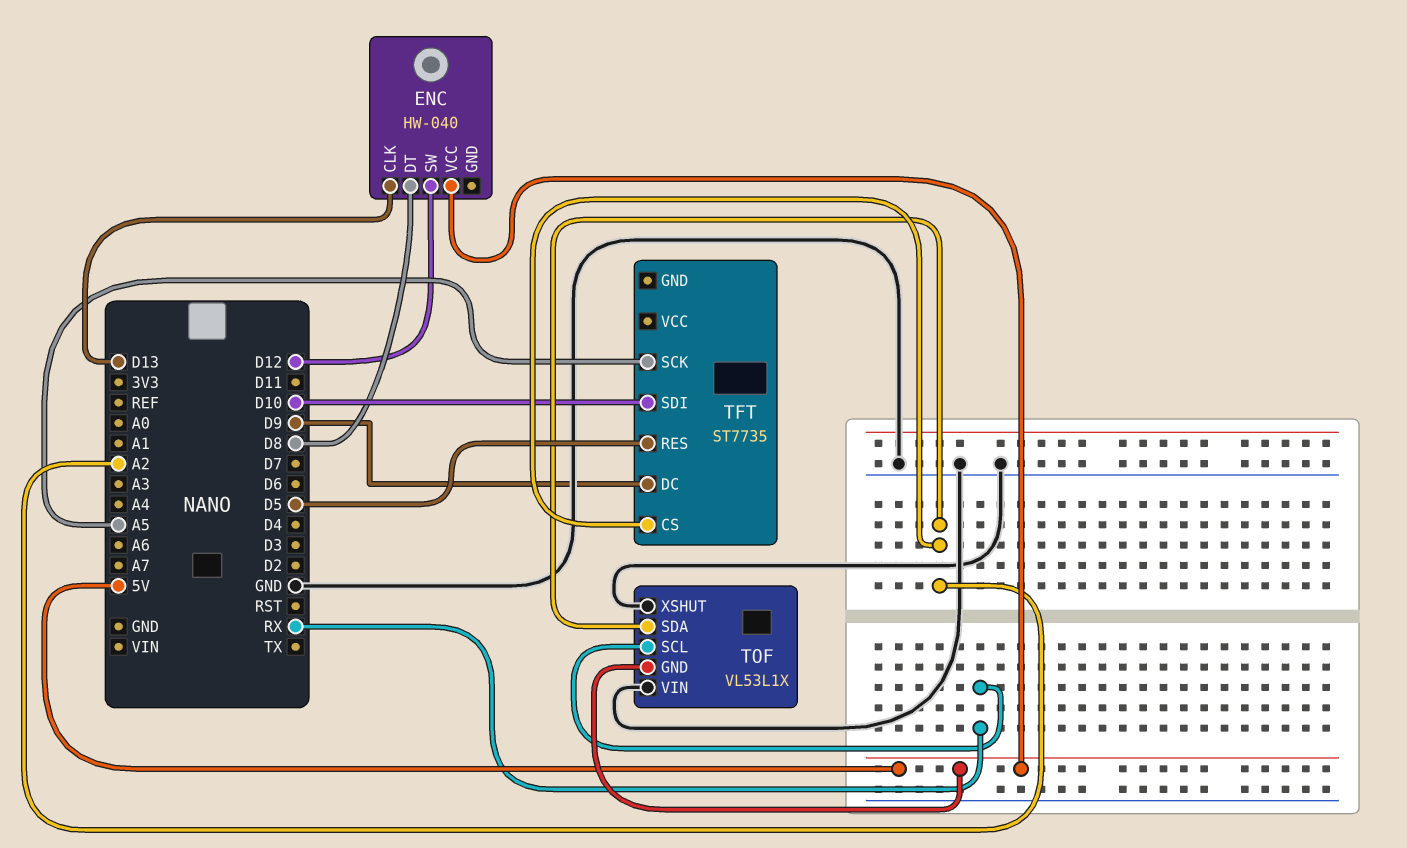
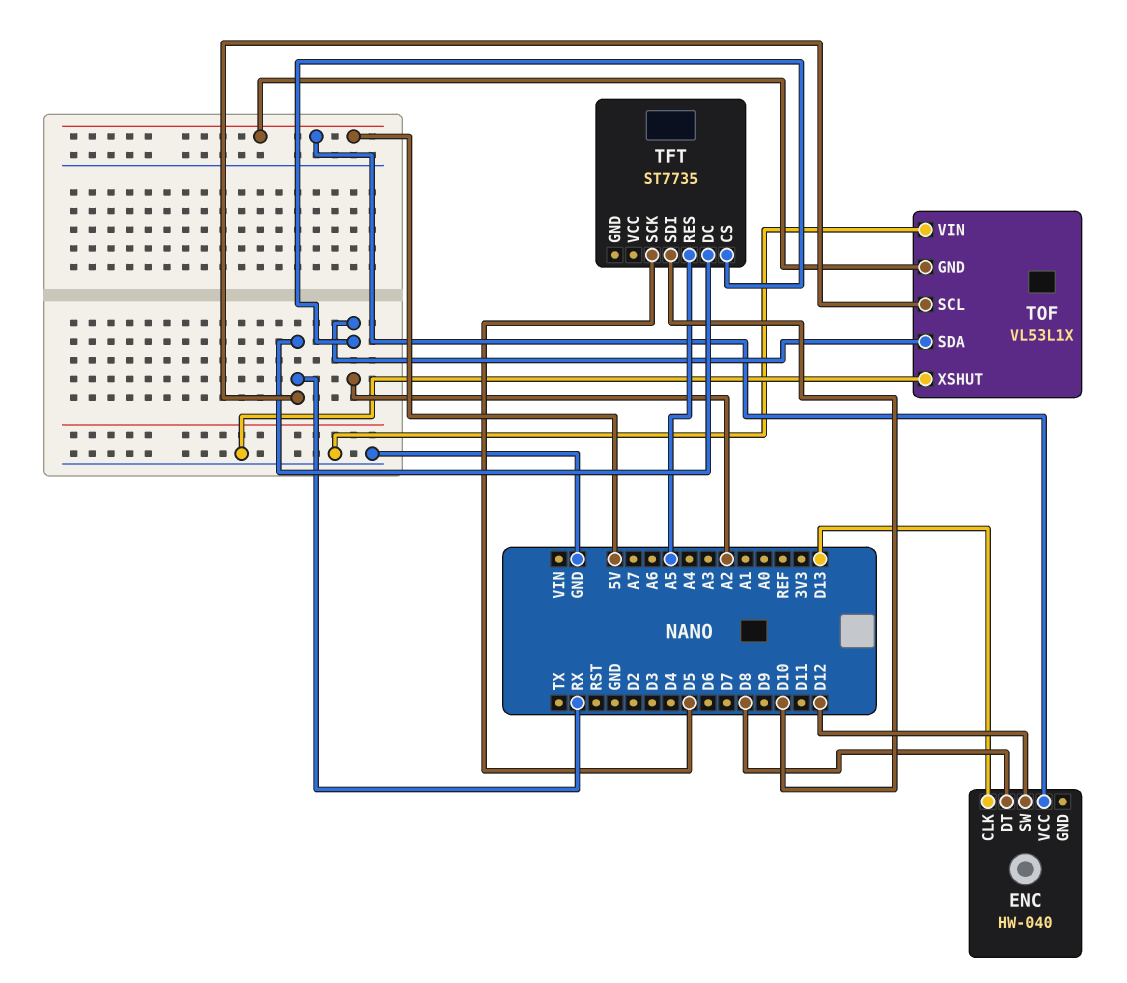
TFT pin DC: D9 -> RX
TFT pin RES: D5 -> A5
TFT pin SCK: A5 -> D5

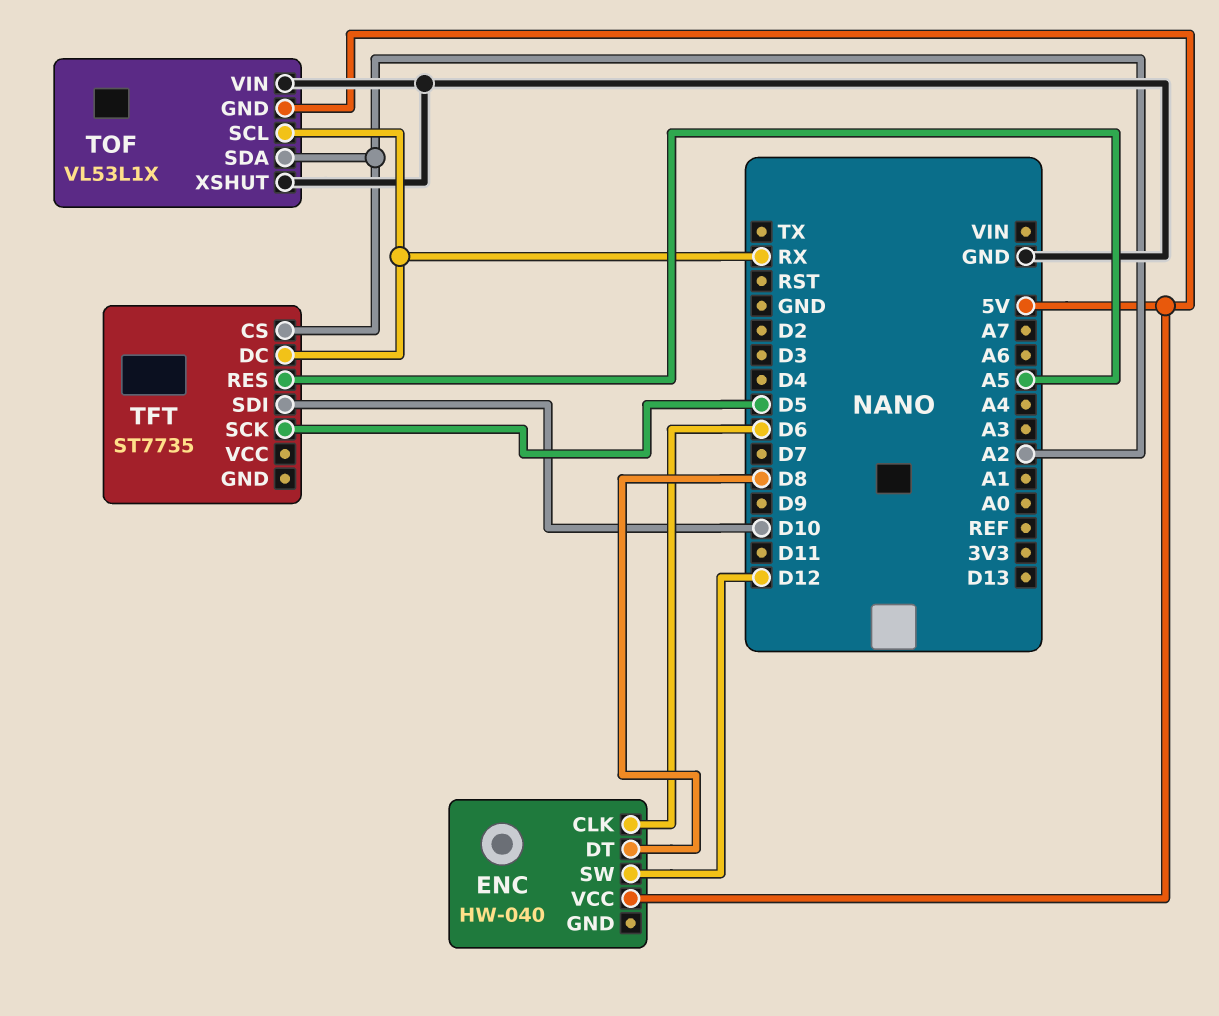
ENC pin CLK: D13 -> D6

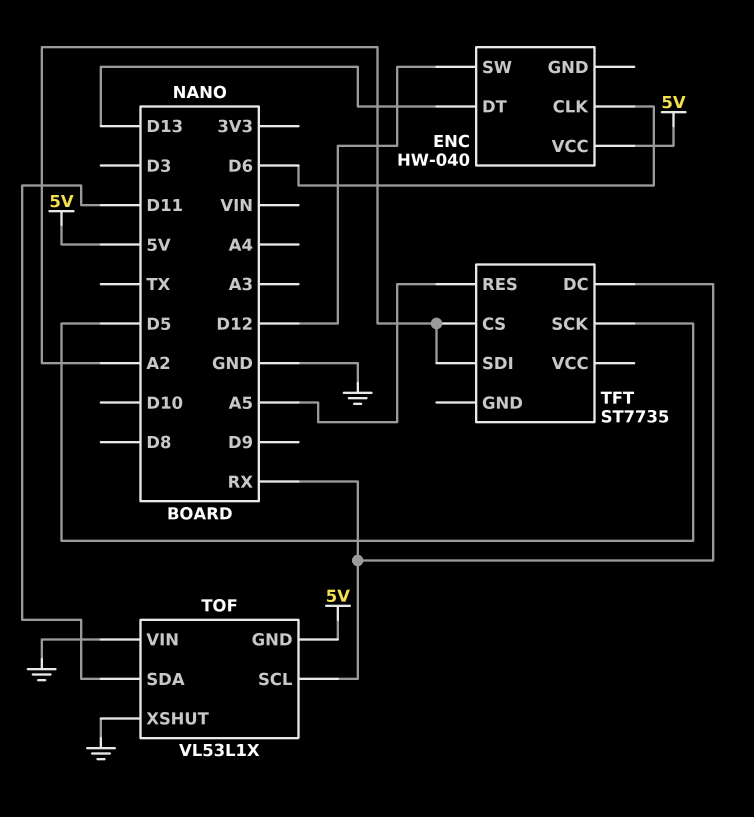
ENC pin DT: D8 -> D13
TFT pin SDI: D10 -> A2
TOF pin SDA: A2 -> D11

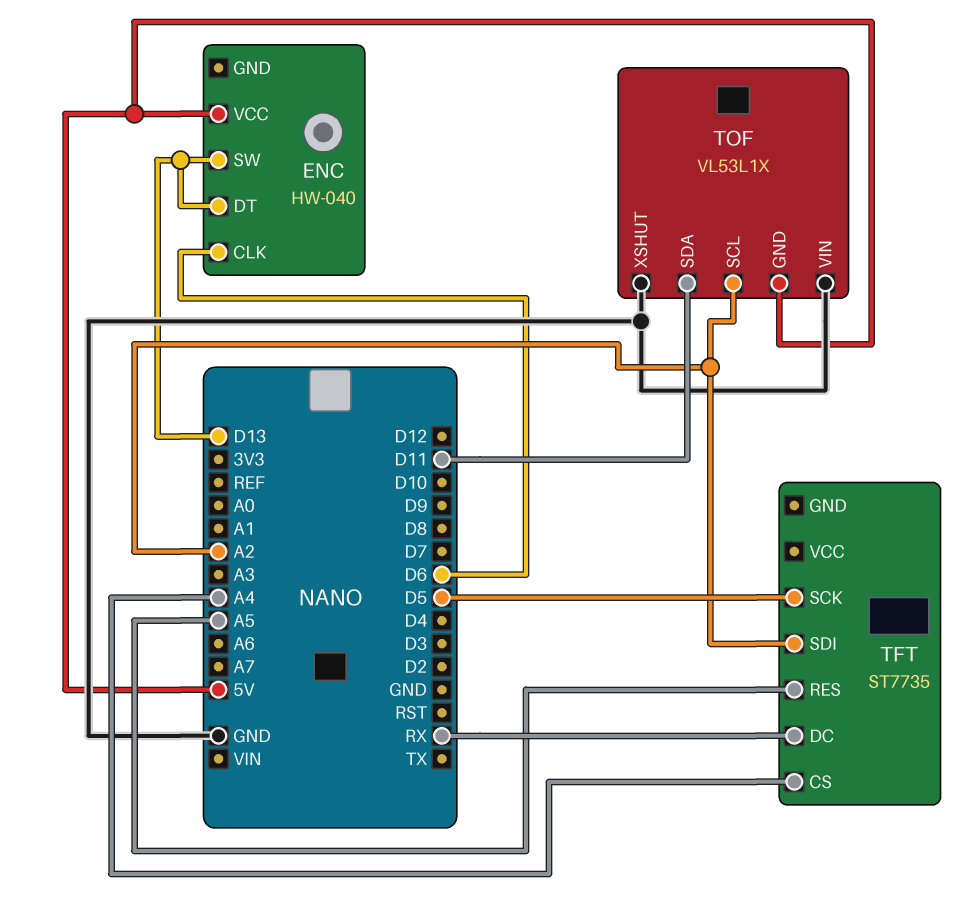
ENC pin SW: D12 -> D13
TFT pin CS: A2 -> A4
TOF pin SCL: RX -> A2

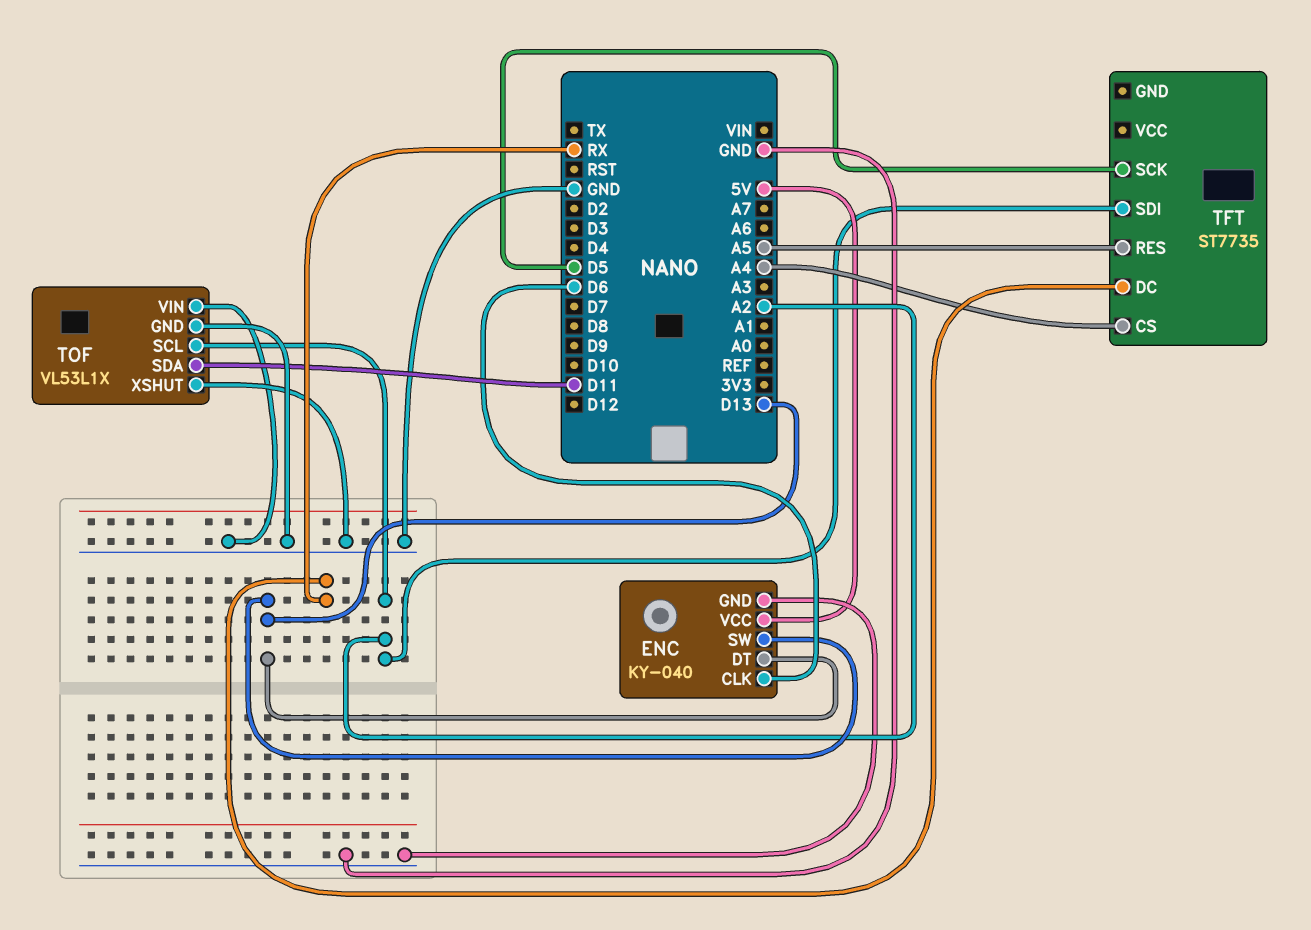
ENC: HW-040 -> KY-040
ENC pin GND: none -> GND
TOF pin GND: 5V -> GND

